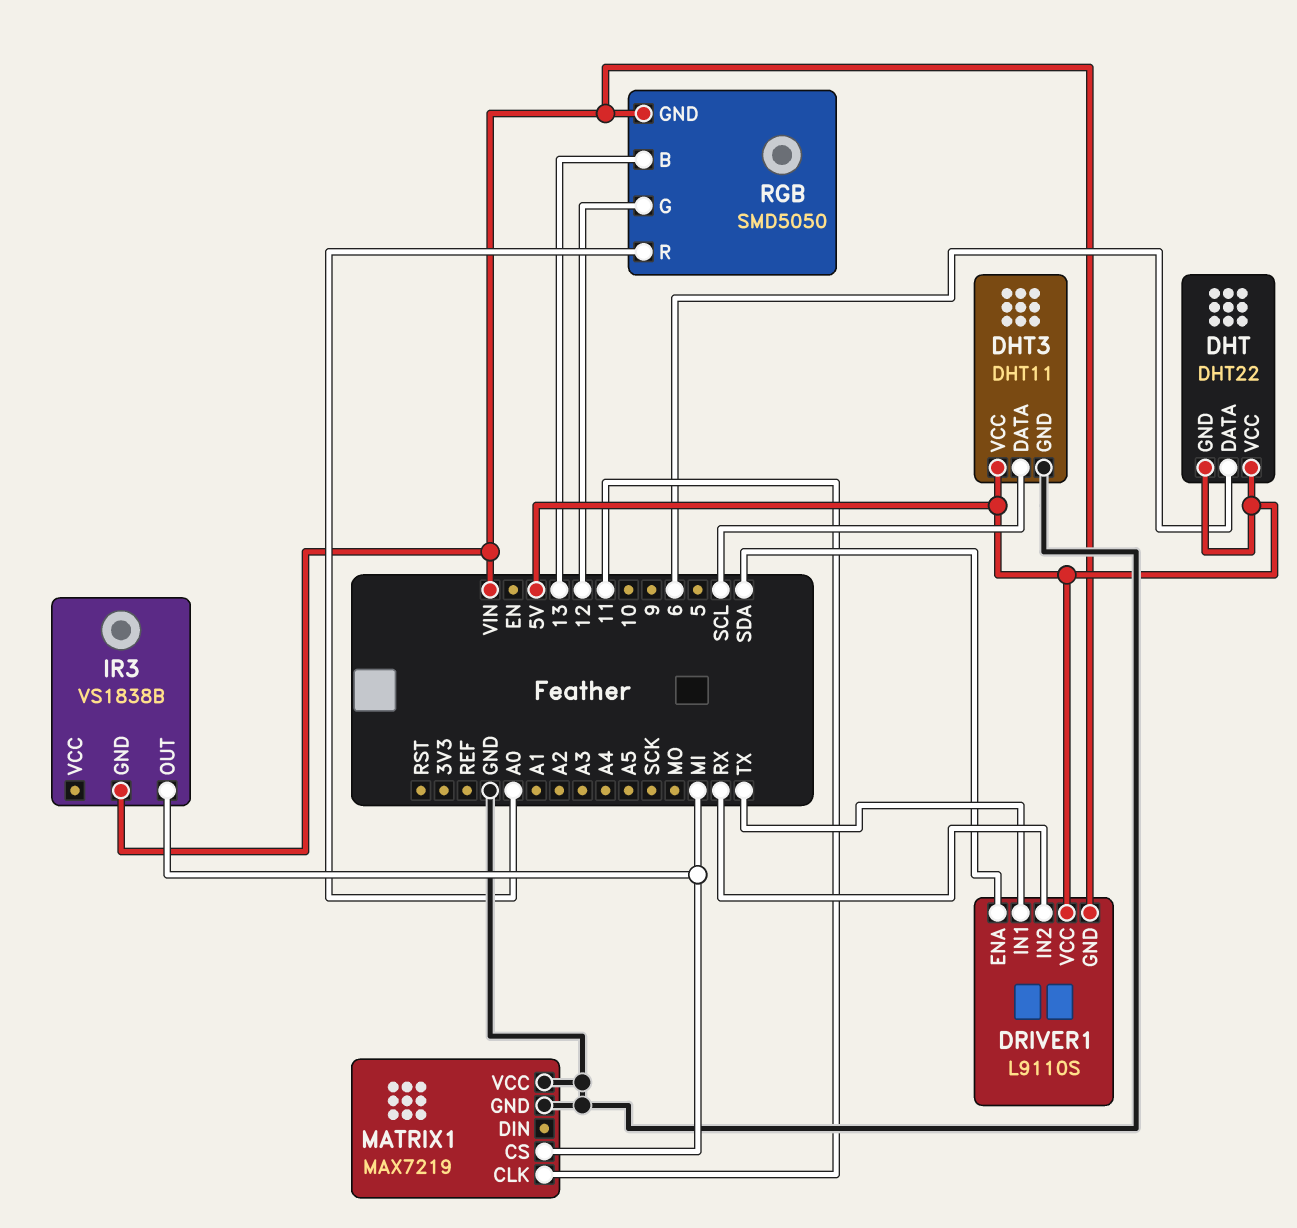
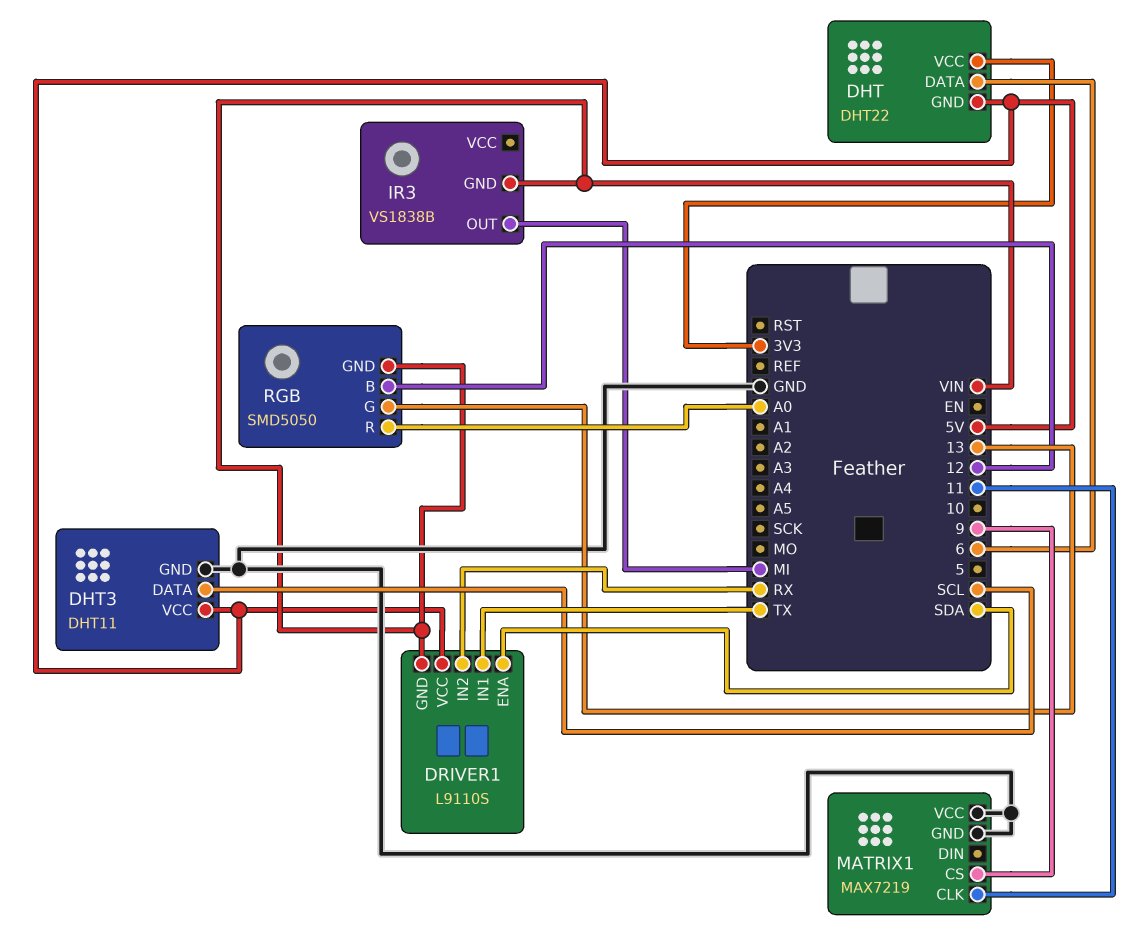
DHT pin VCC: 5V -> 3V3
MATRIX1 pin CS: MI -> 9
RGB pin B: 13 -> 12
RGB pin G: 12 -> 13

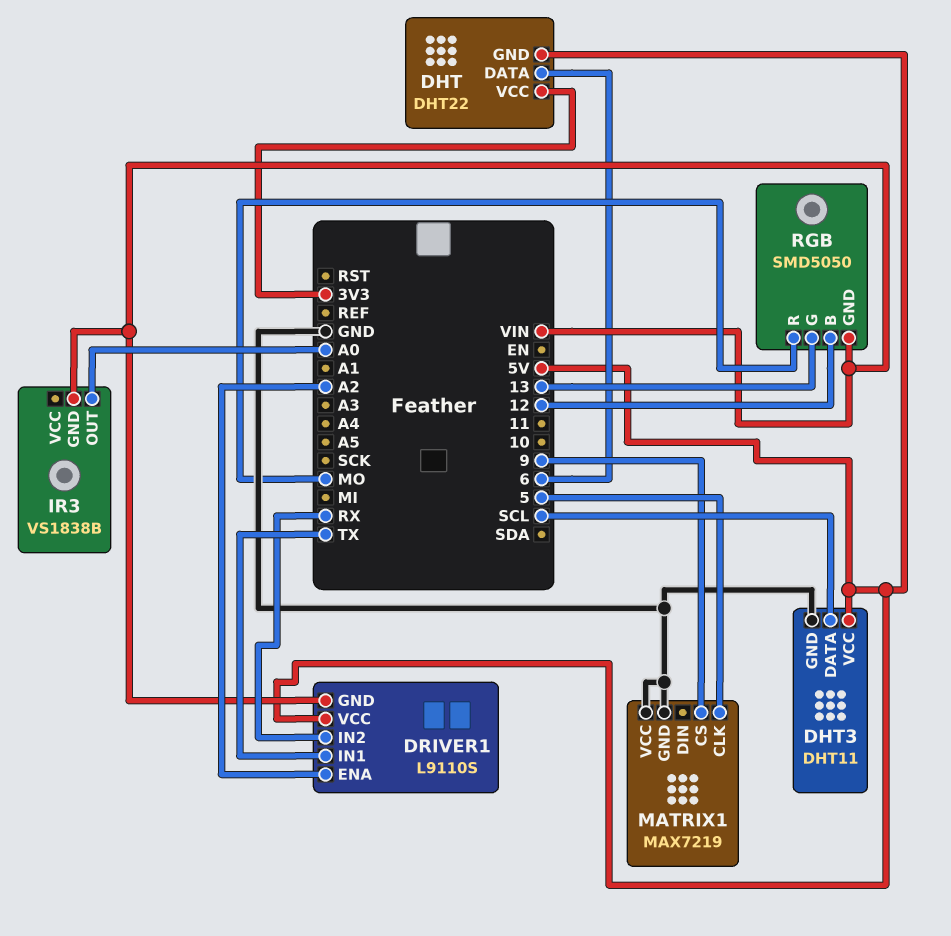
DRIVER1 pin ENA: SDA -> A2
IR3 pin OUT: MI -> A0
MATRIX1 pin CLK: 11 -> 5
RGB pin R: A0 -> MO

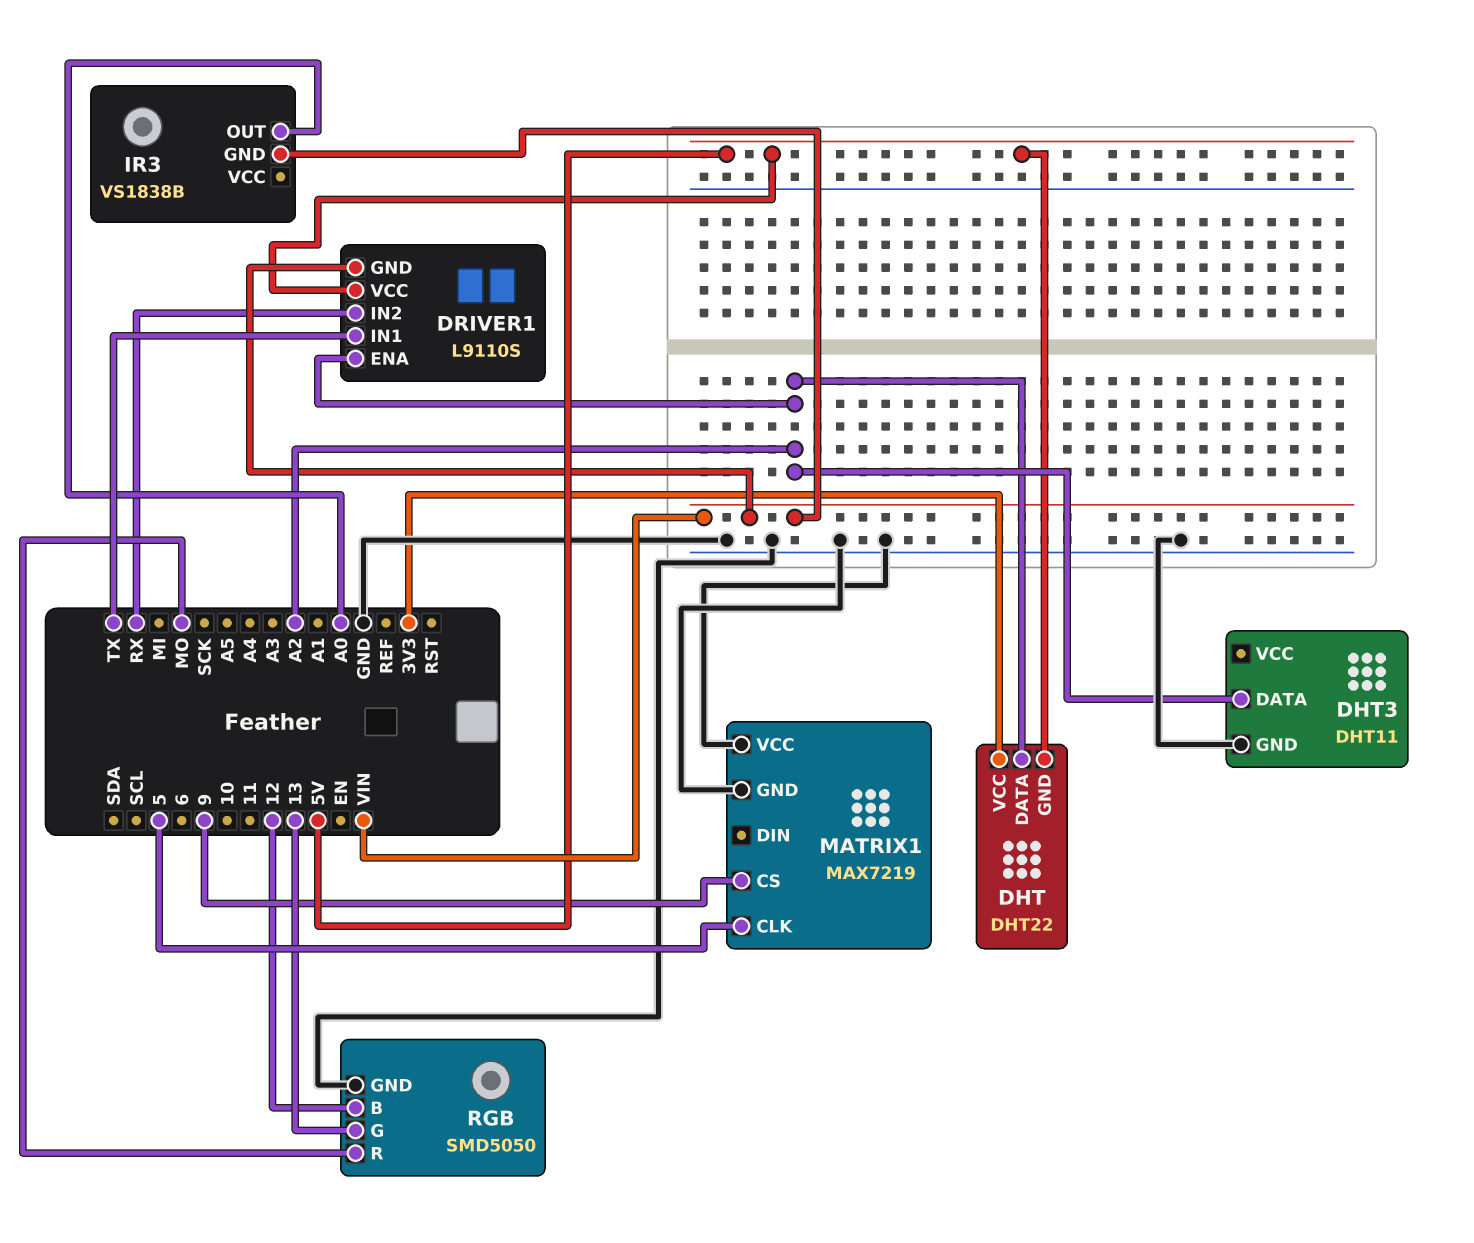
DHT pin DATA: 6 -> A2
DHT3 pin DATA: SCL -> A2
DHT3 pin VCC: 5V -> none
RGB pin GND: VIN -> GND

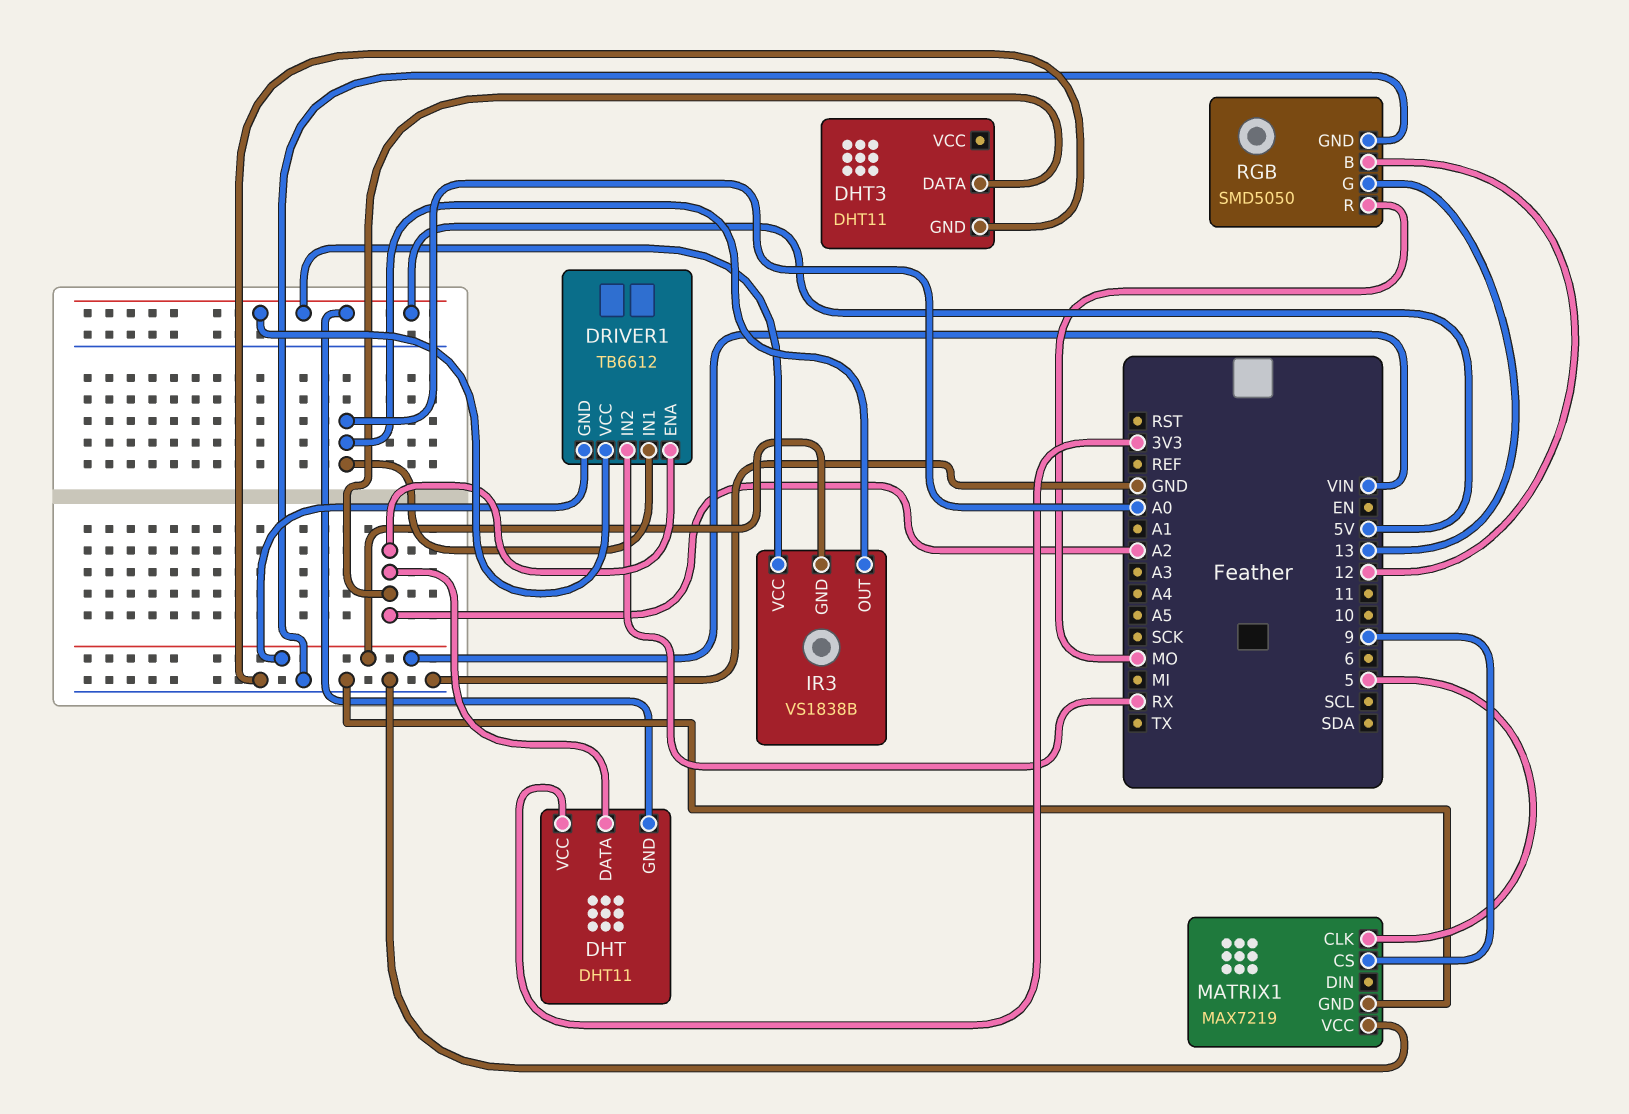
DHT: DHT22 -> DHT11
DRIVER1: L9110S -> TB6612
DRIVER1 pin IN1: TX -> A0
IR3 pin VCC: none -> 5V

